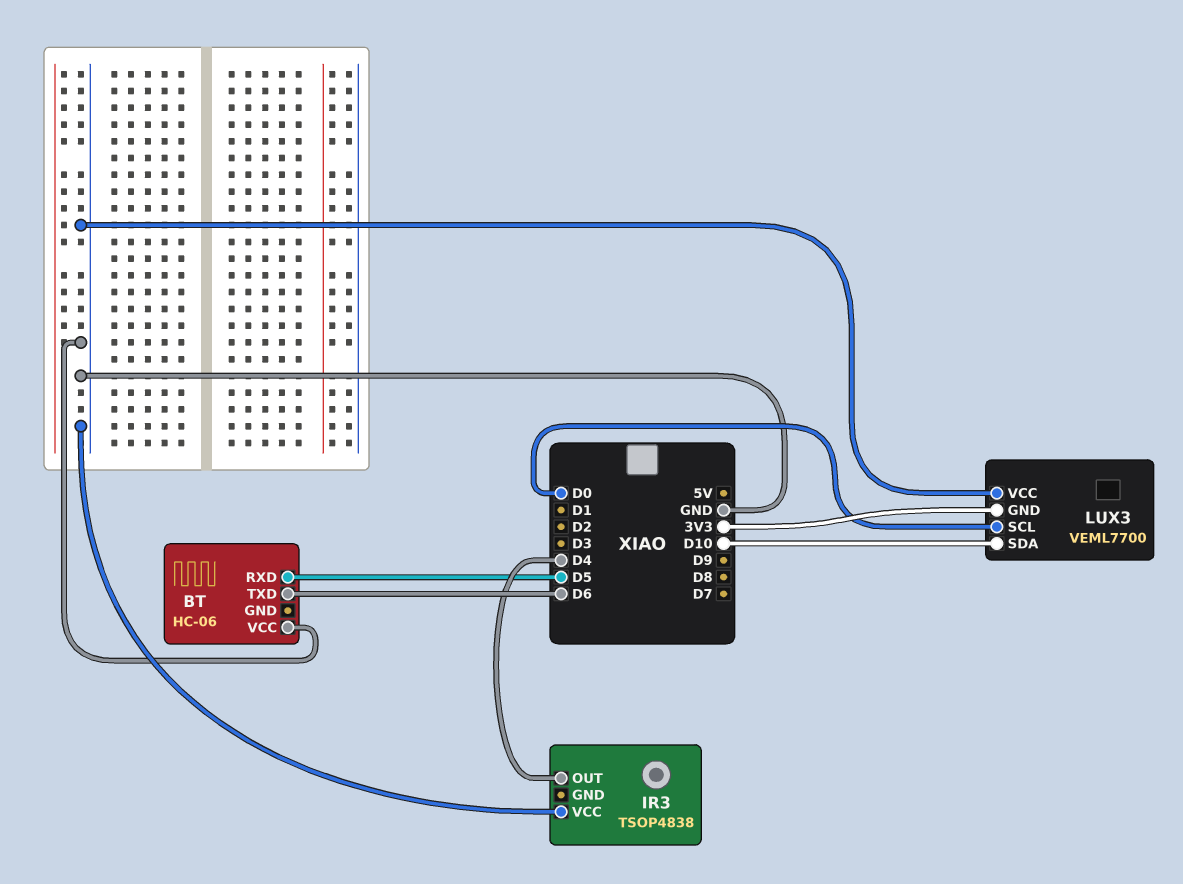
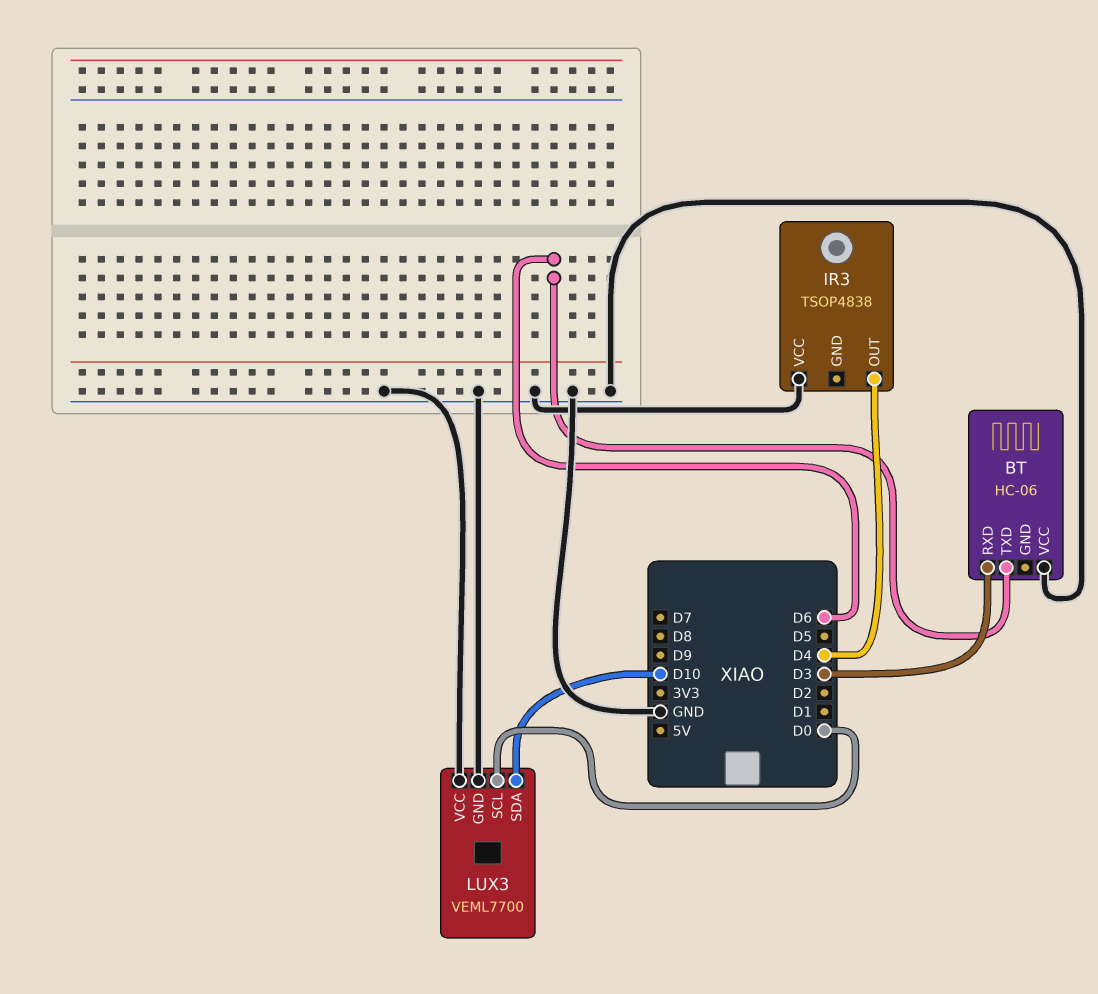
BT pin RXD: D5 -> D3
LUX3 pin GND: 3V3 -> GND

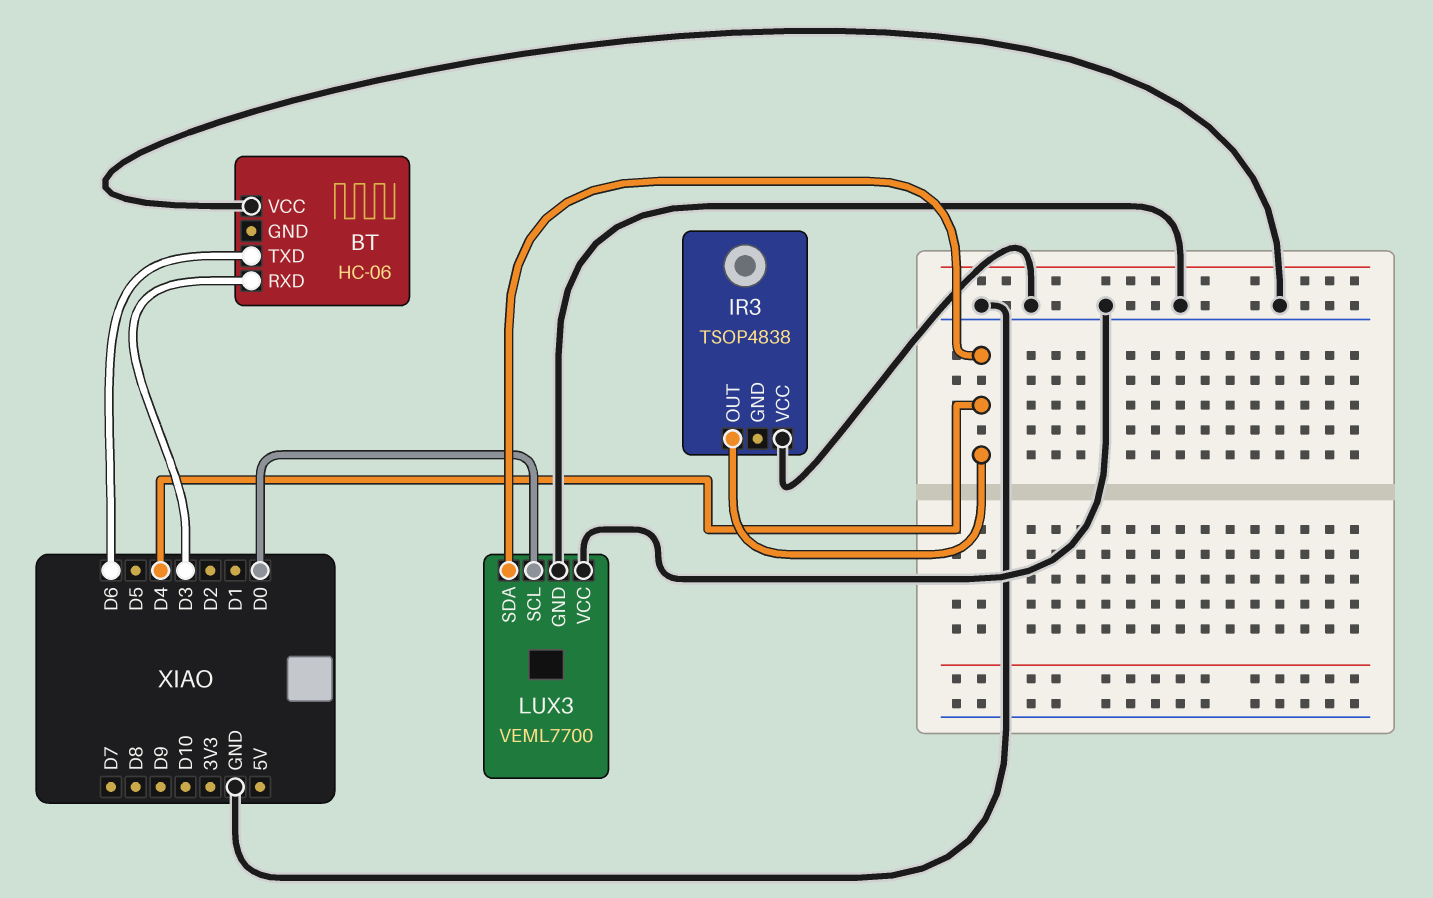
LUX3 pin SDA: D10 -> D4

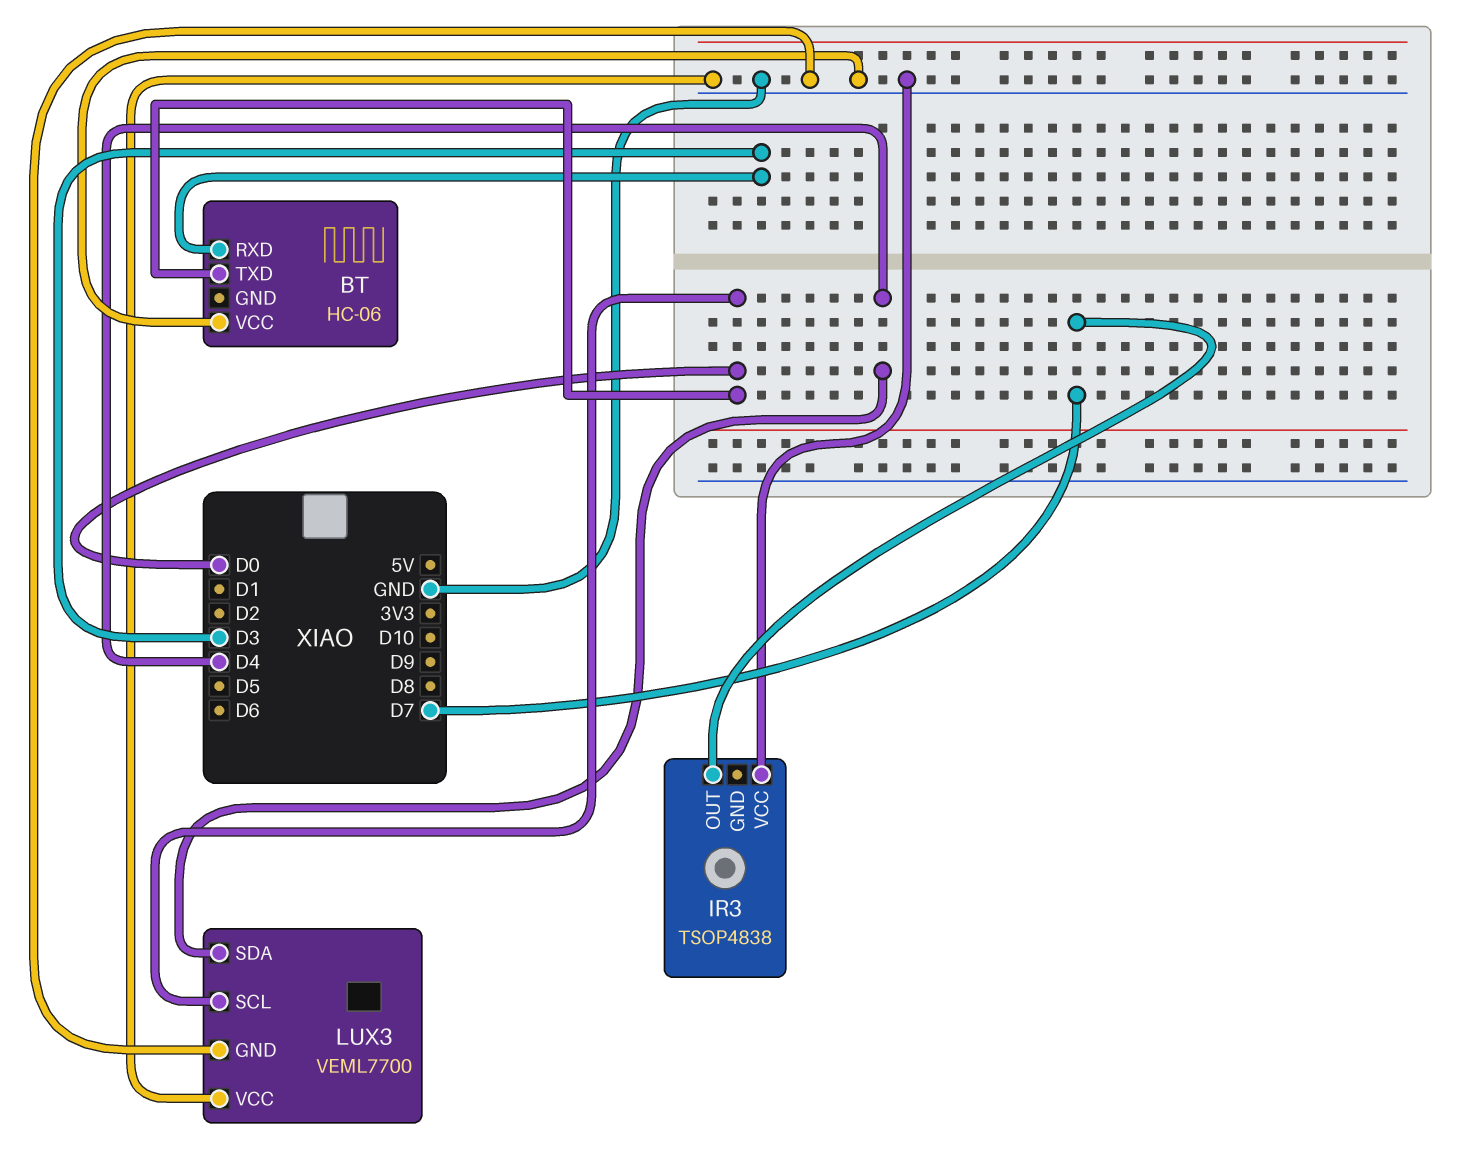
BT pin TXD: D6 -> D0
IR3 pin OUT: D4 -> D7

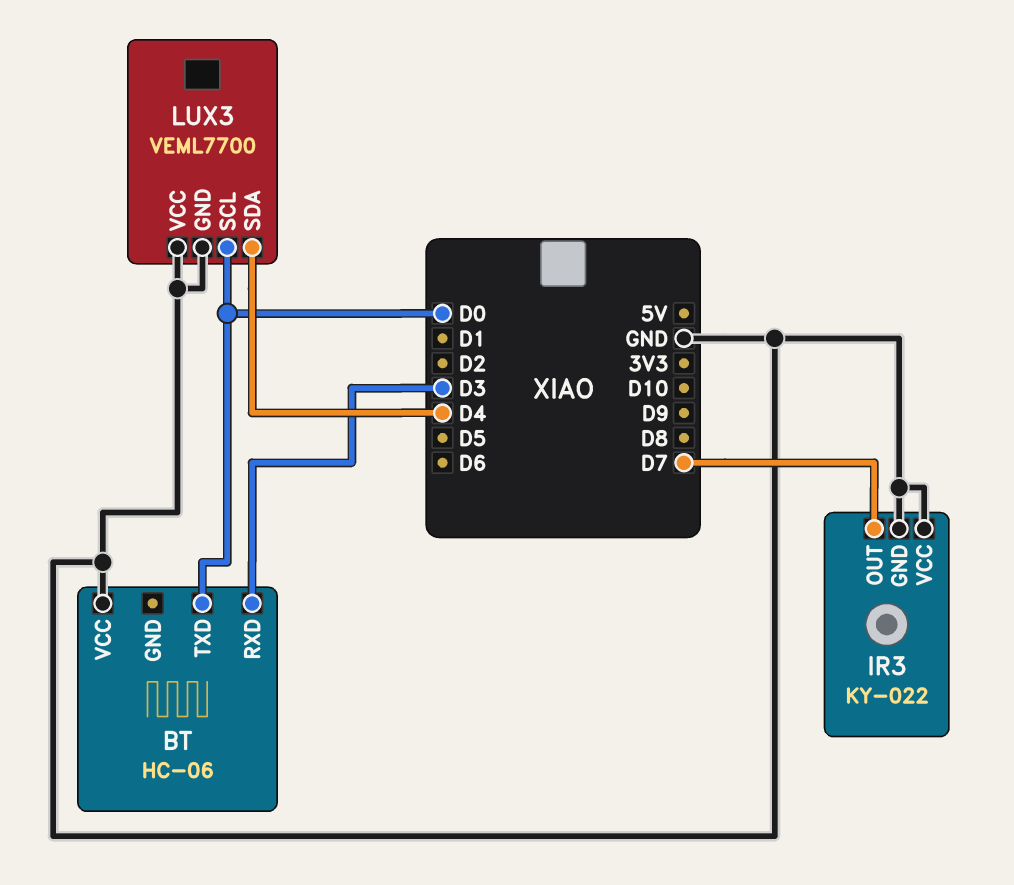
IR3: TSOP4838 -> KY-022
IR3 pin GND: none -> GND

